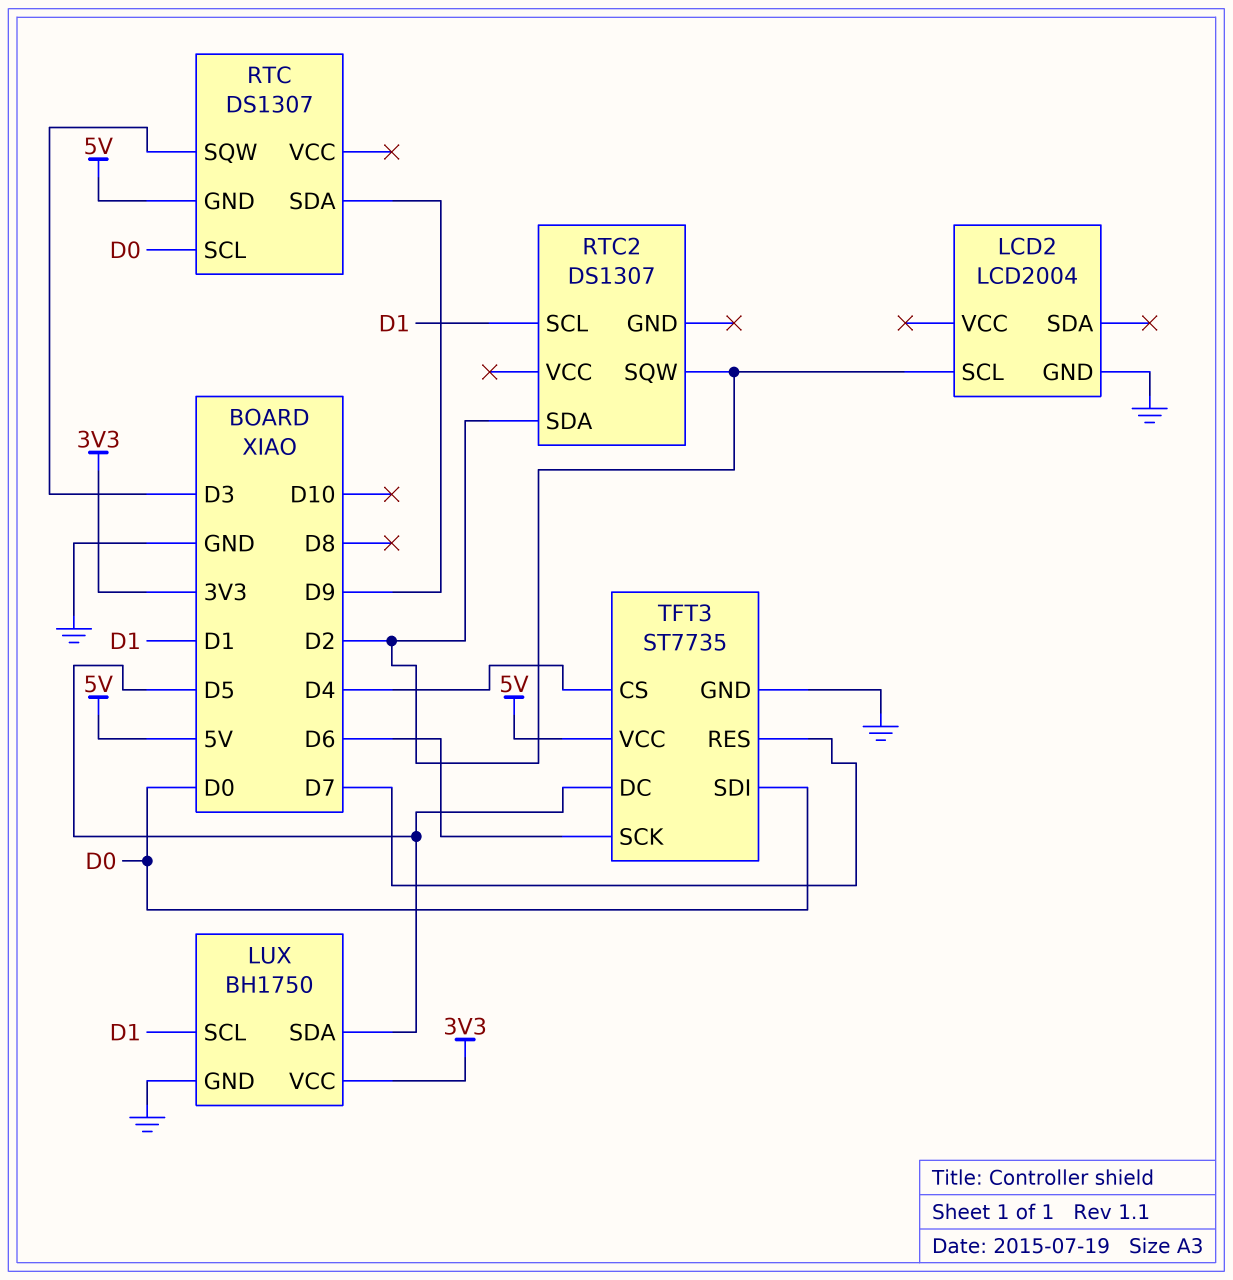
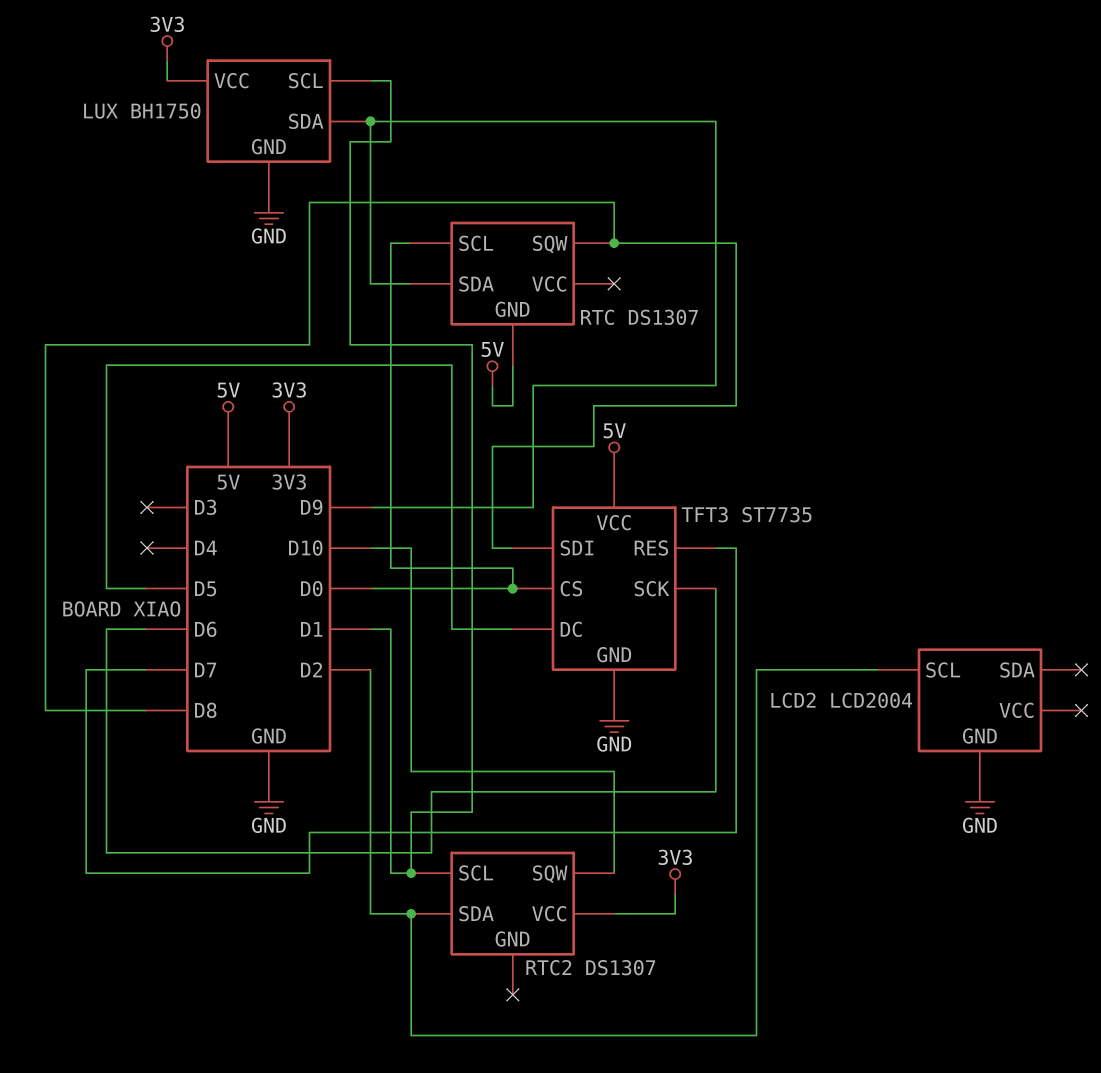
LUX pin SDA: D5 -> D9
RTC pin SQW: D3 -> D8
RTC2 pin SQW: D2 -> D10
RTC2 pin VCC: none -> 3V3
TFT3 pin CS: D4 -> D0
TFT3 pin SDI: D0 -> D8

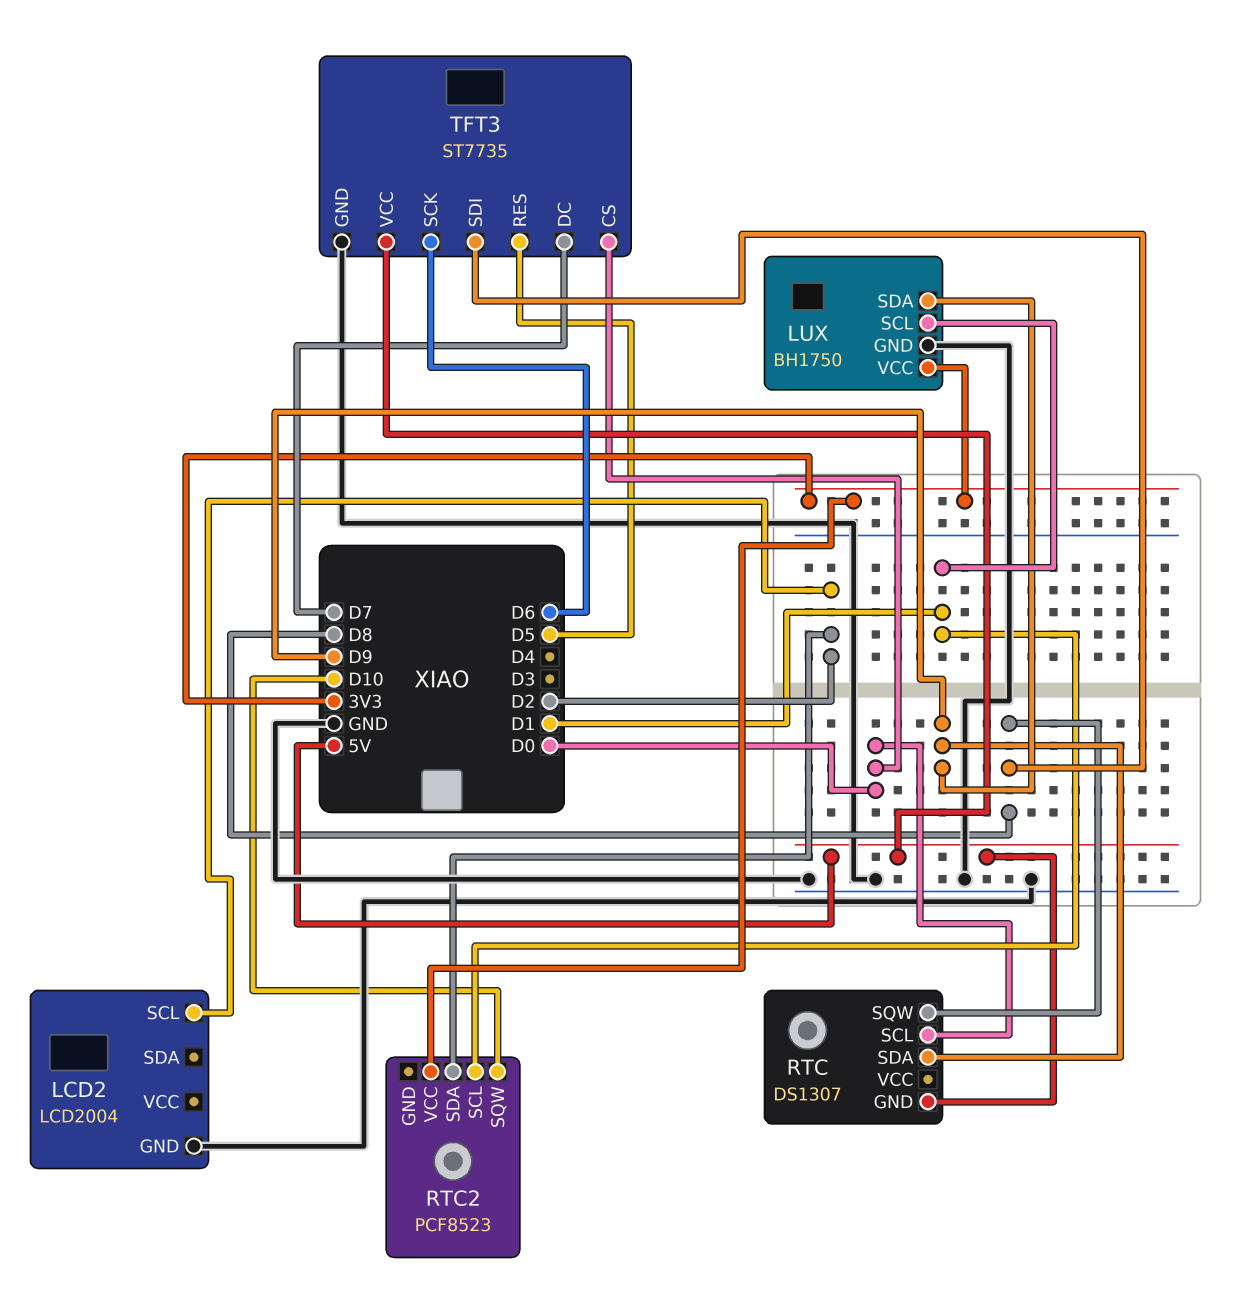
RTC2: DS1307 -> PCF8523
TFT3 pin DC: D5 -> D7
TFT3 pin RES: D7 -> D5

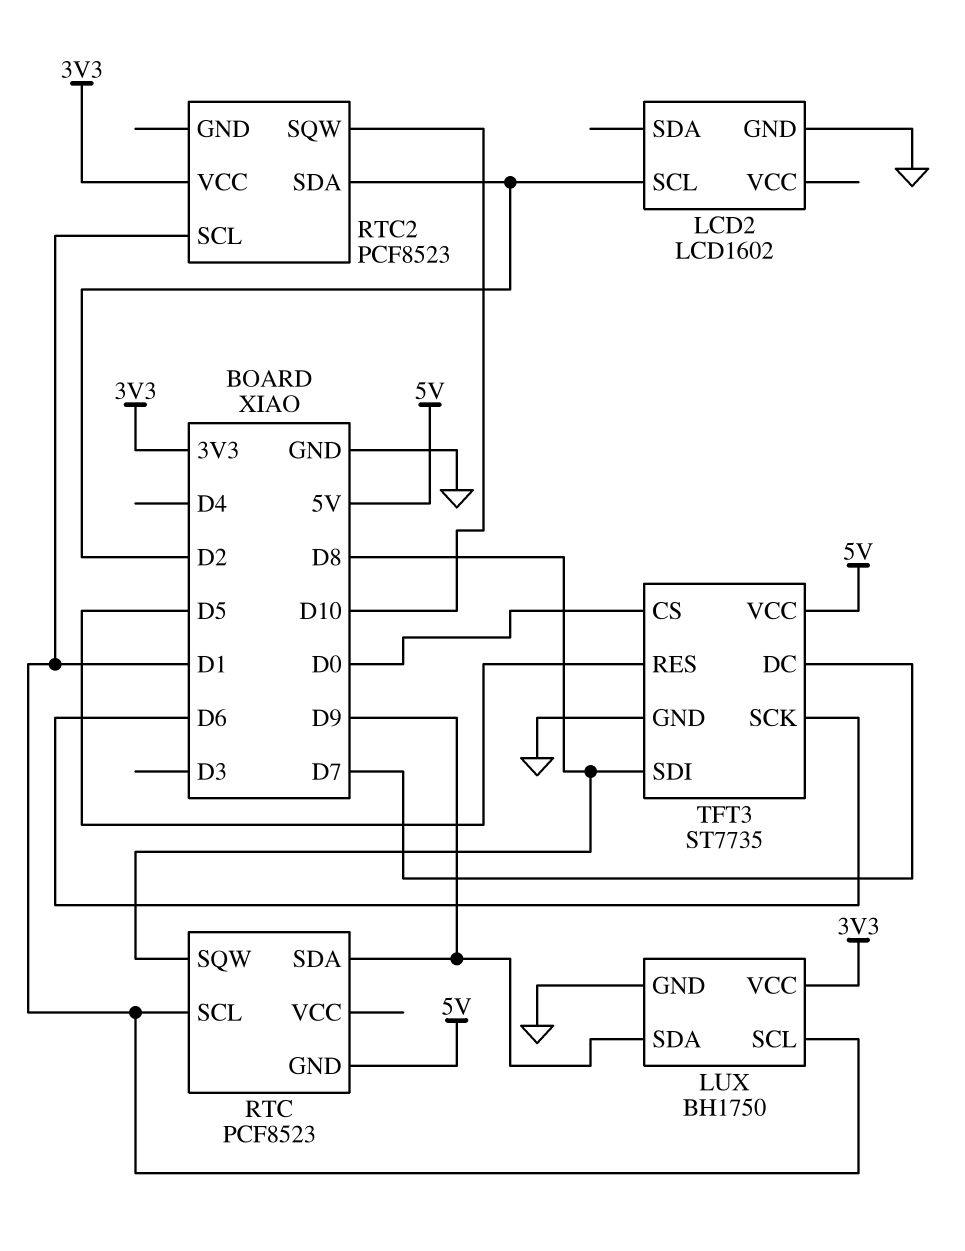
LCD2: LCD2004 -> LCD1602
RTC: DS1307 -> PCF8523
RTC pin SCL: D0 -> D1

